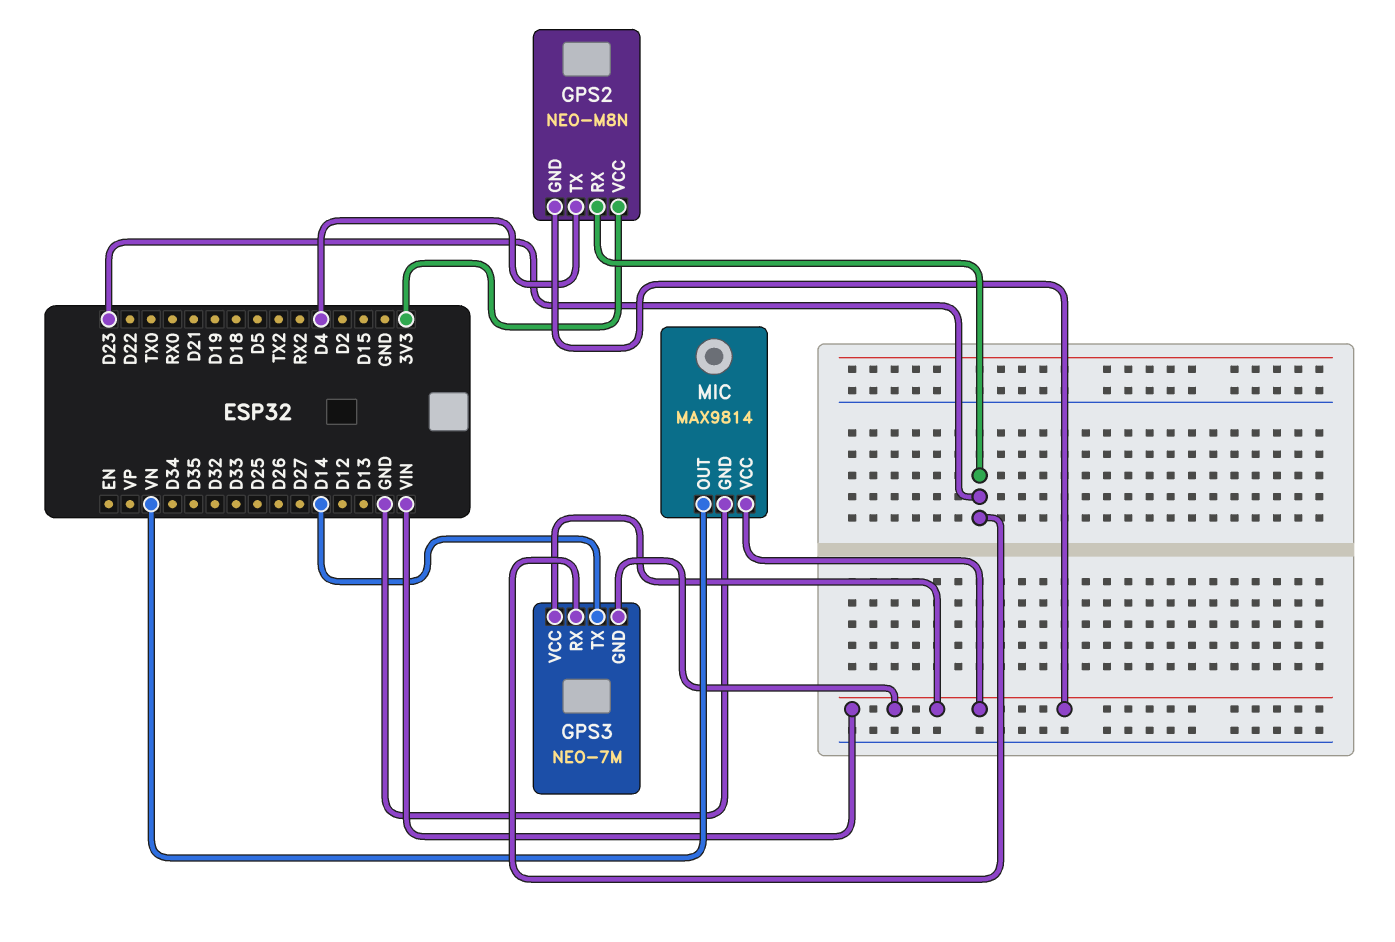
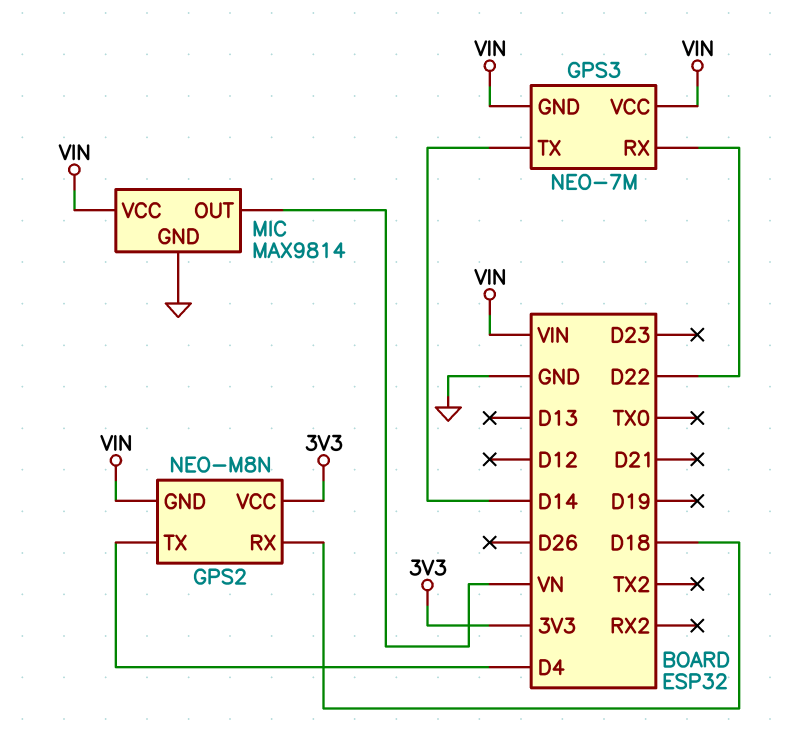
GPS2 pin RX: D23 -> D18
GPS3 pin RX: D23 -> D22

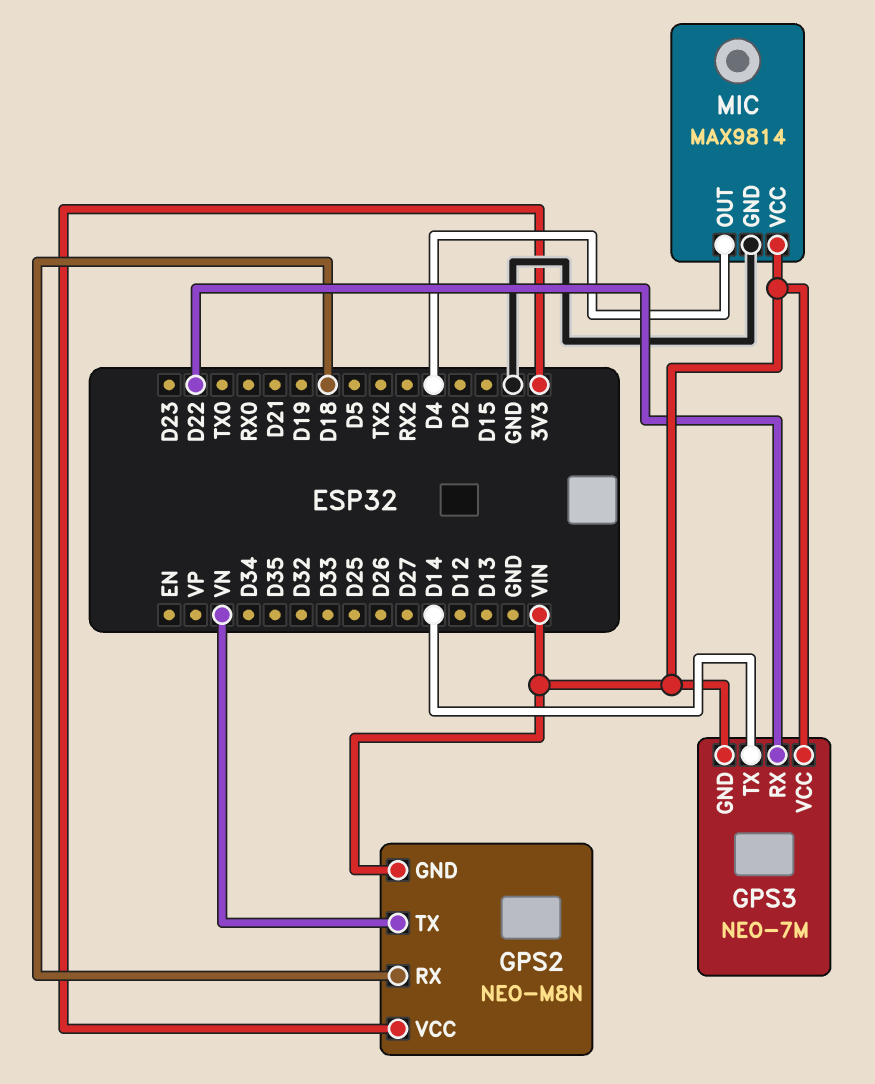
GPS2 pin TX: D4 -> VN
MIC pin OUT: VN -> D4

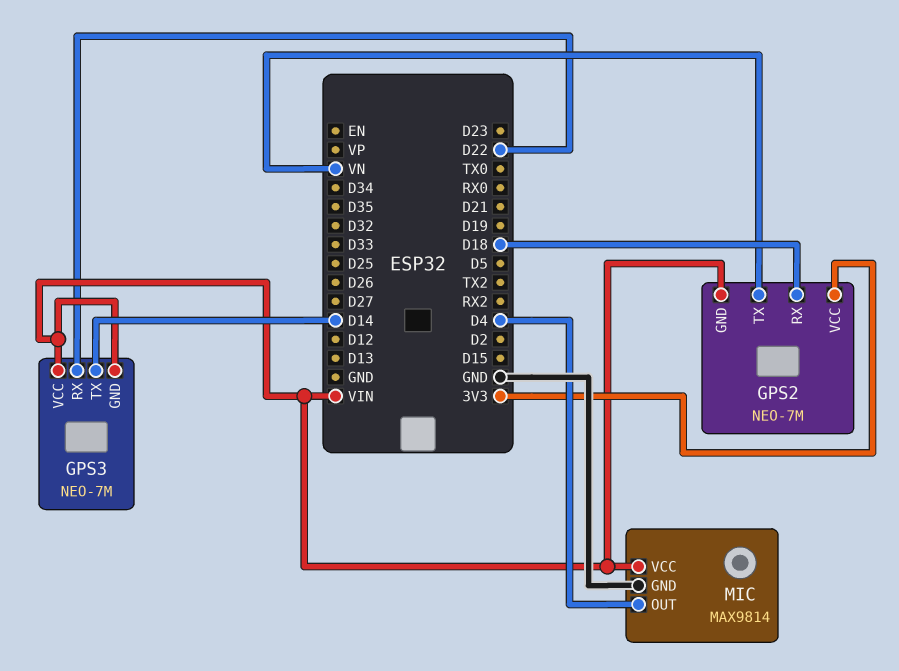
GPS2: NEO-M8N -> NEO-7M

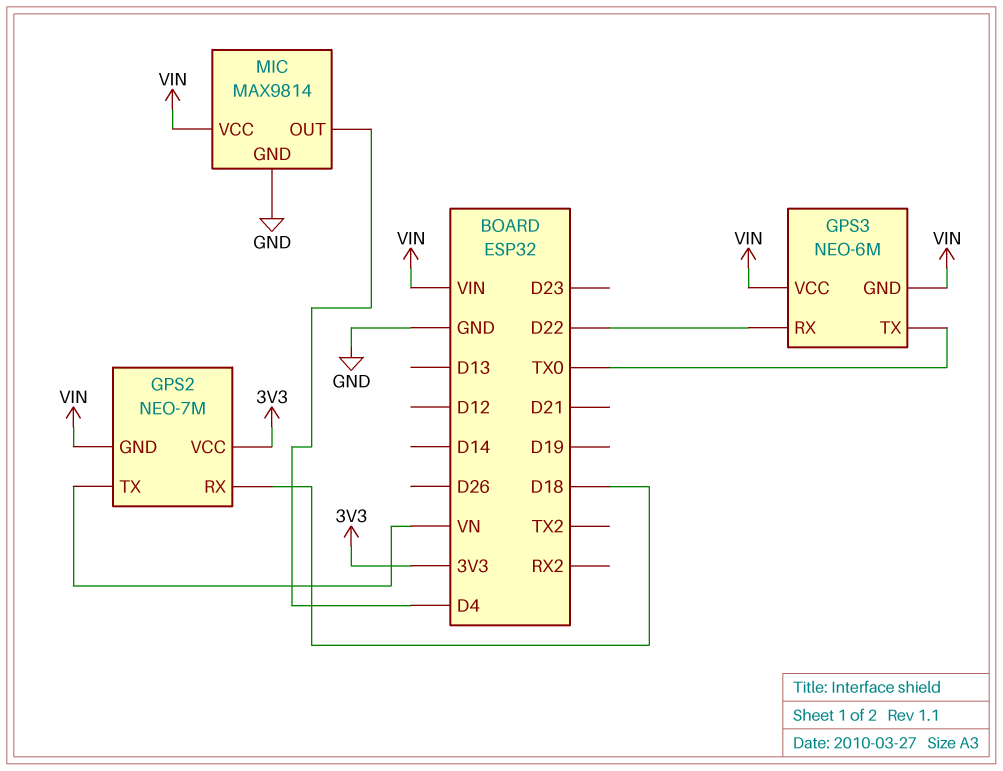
GPS3: NEO-7M -> NEO-6M
GPS3 pin TX: D14 -> TX0

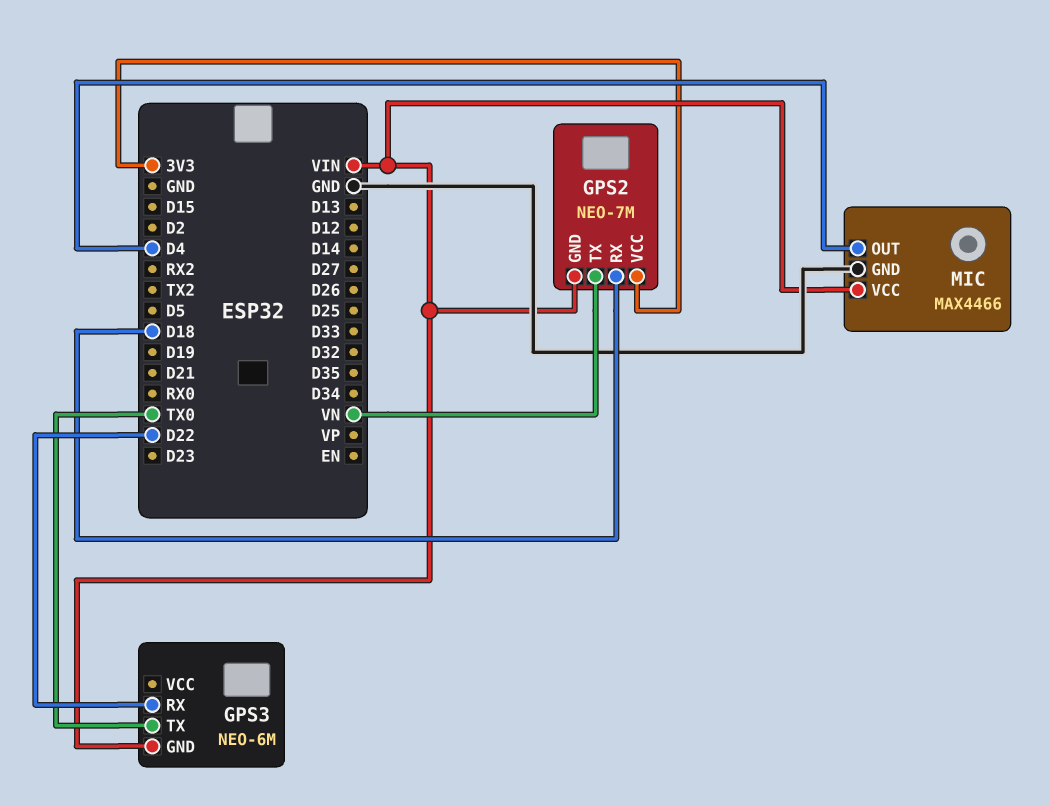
GPS3 pin VCC: VIN -> none
MIC: MAX9814 -> MAX4466

